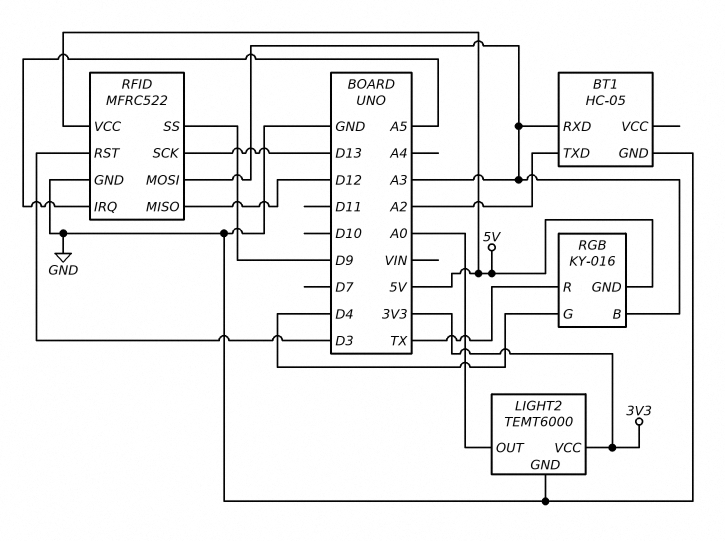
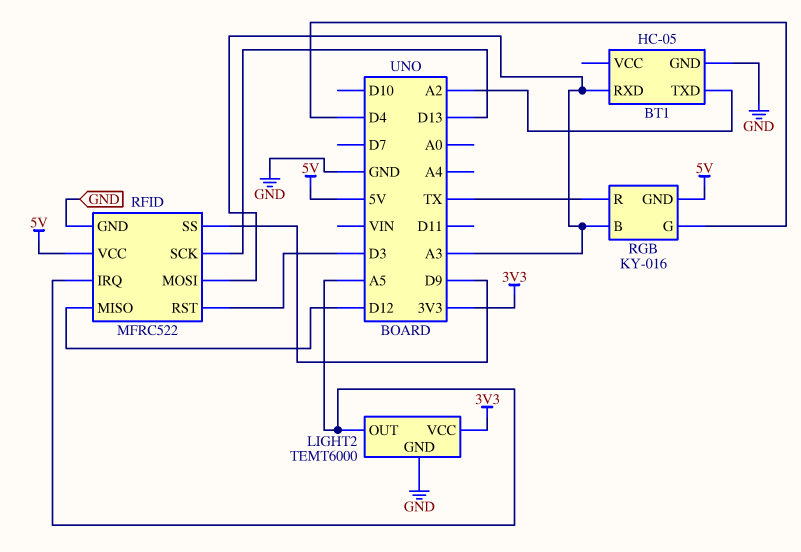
LIGHT2 pin OUT: A0 -> A5

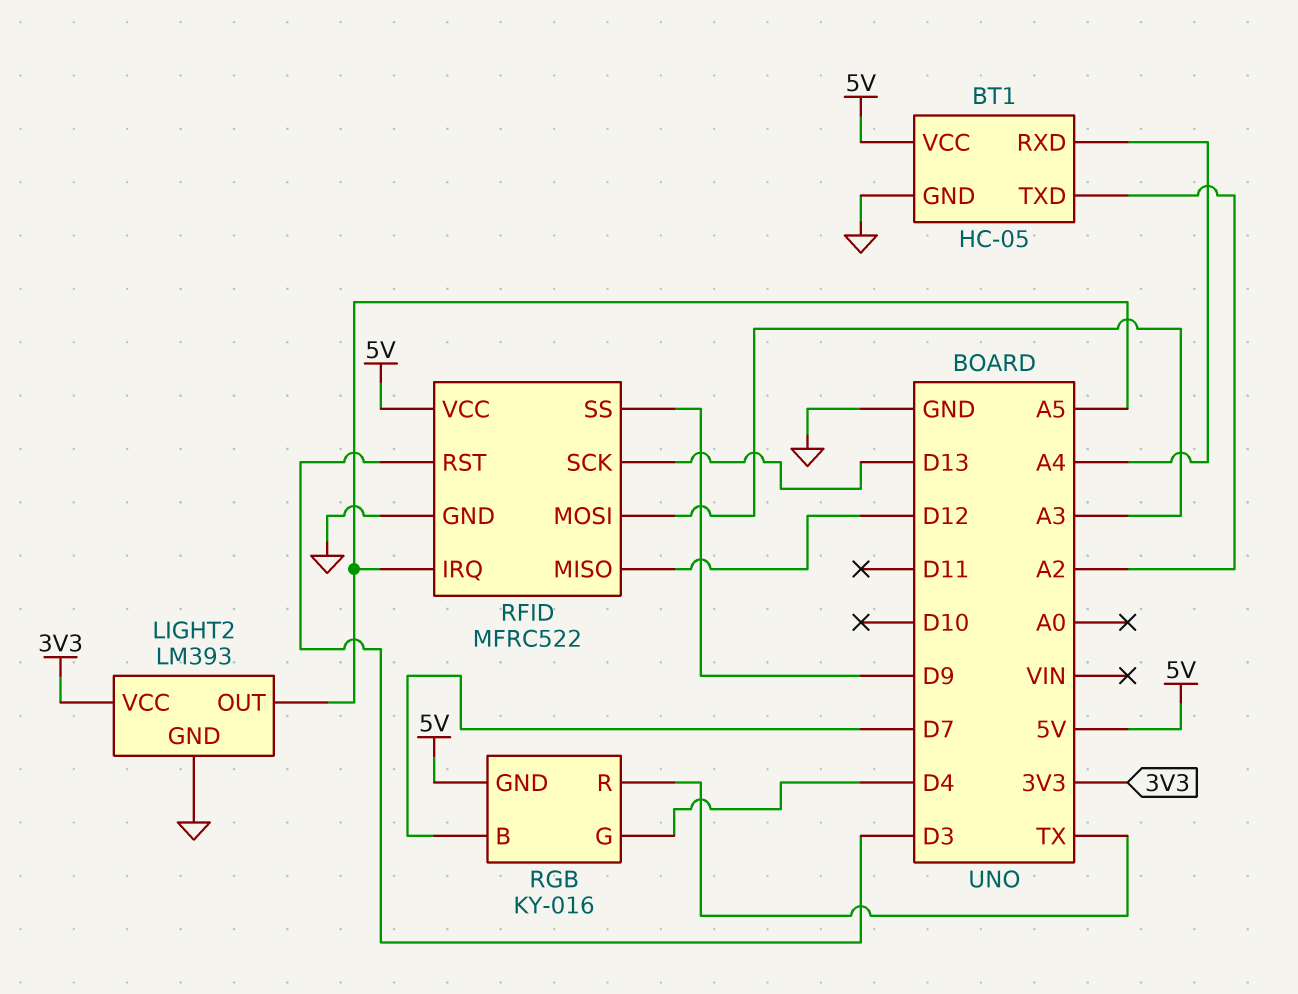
BT1 pin RXD: A3 -> A4
BT1 pin VCC: none -> 5V
LIGHT2: TEMT6000 -> LM393
RGB pin B: A3 -> D7

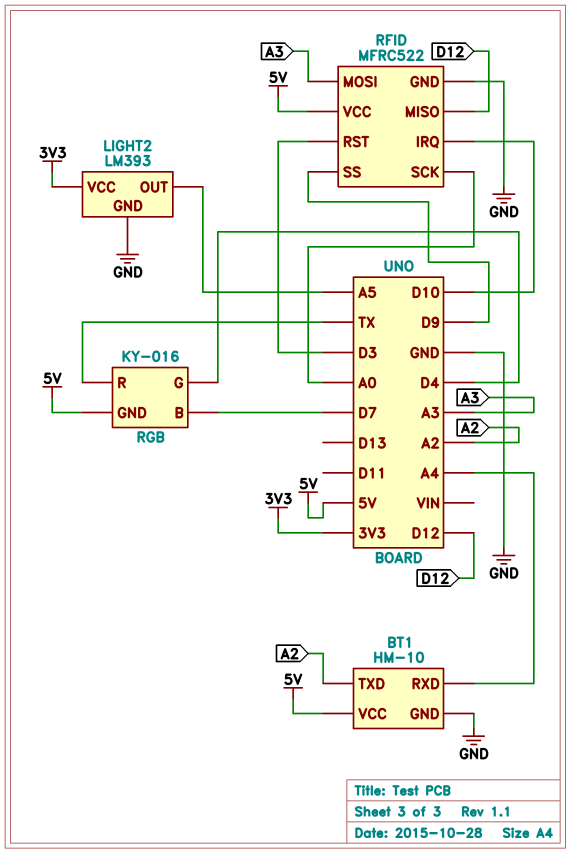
BT1: HC-05 -> HM-10
RFID pin IRQ: A5 -> D10
RFID pin SCK: D13 -> A0

